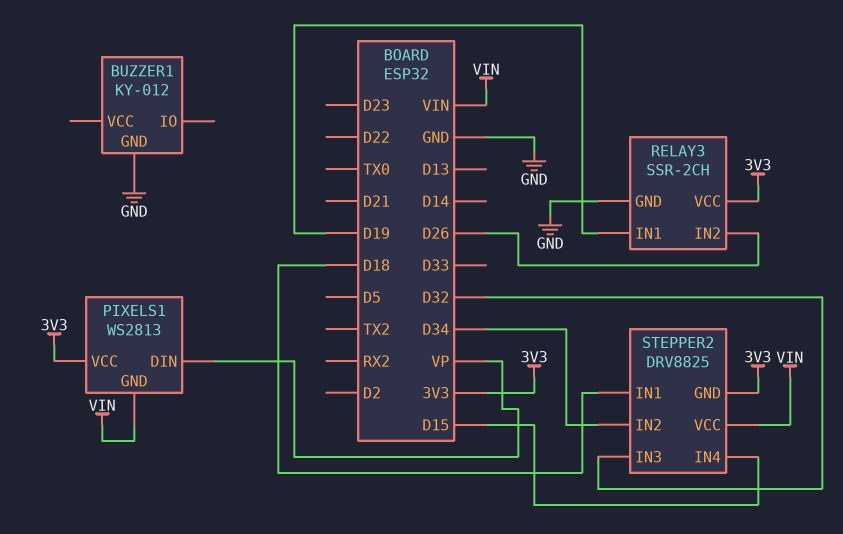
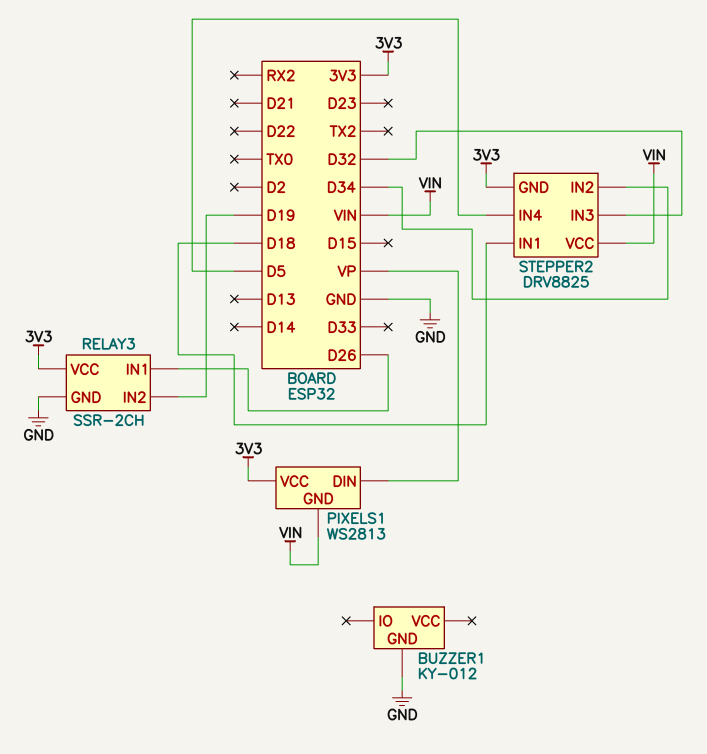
RELAY3 pin IN1: D19 -> D26
RELAY3 pin IN2: D26 -> D19
STEPPER2 pin IN4: D15 -> D5

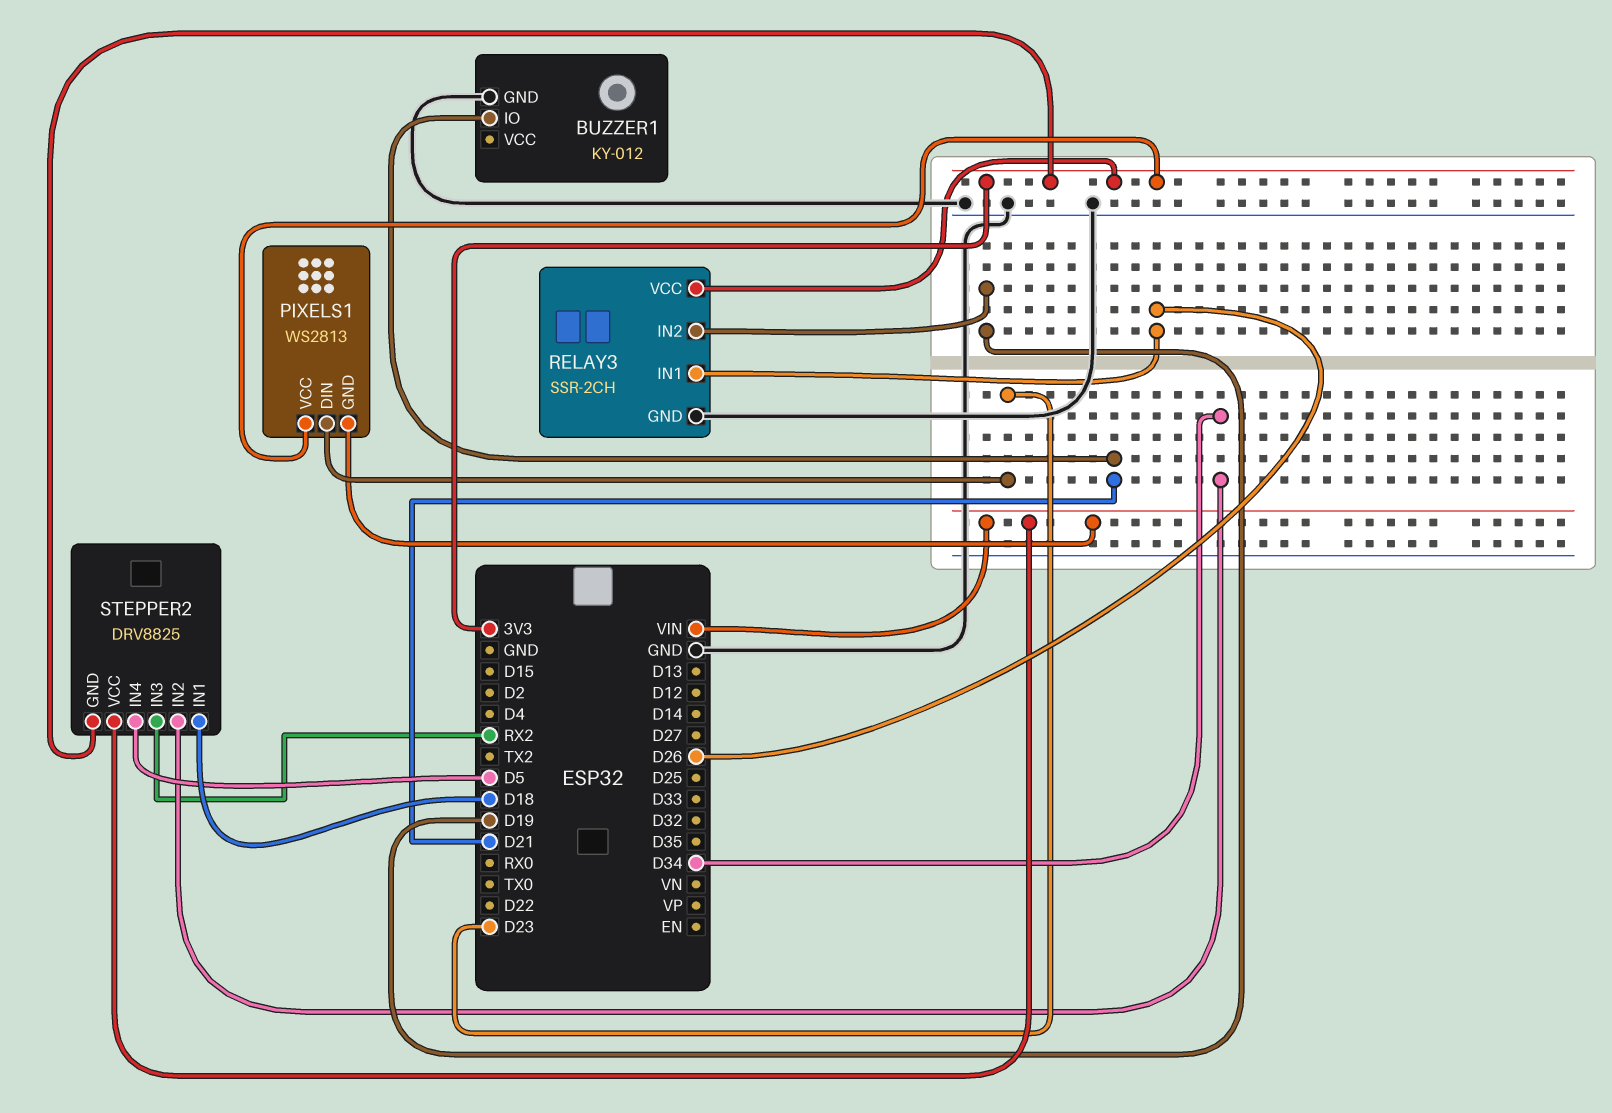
BUZZER1 pin IO: none -> D21
PIXELS1 pin DIN: VP -> D23
STEPPER2 pin IN3: D32 -> RX2

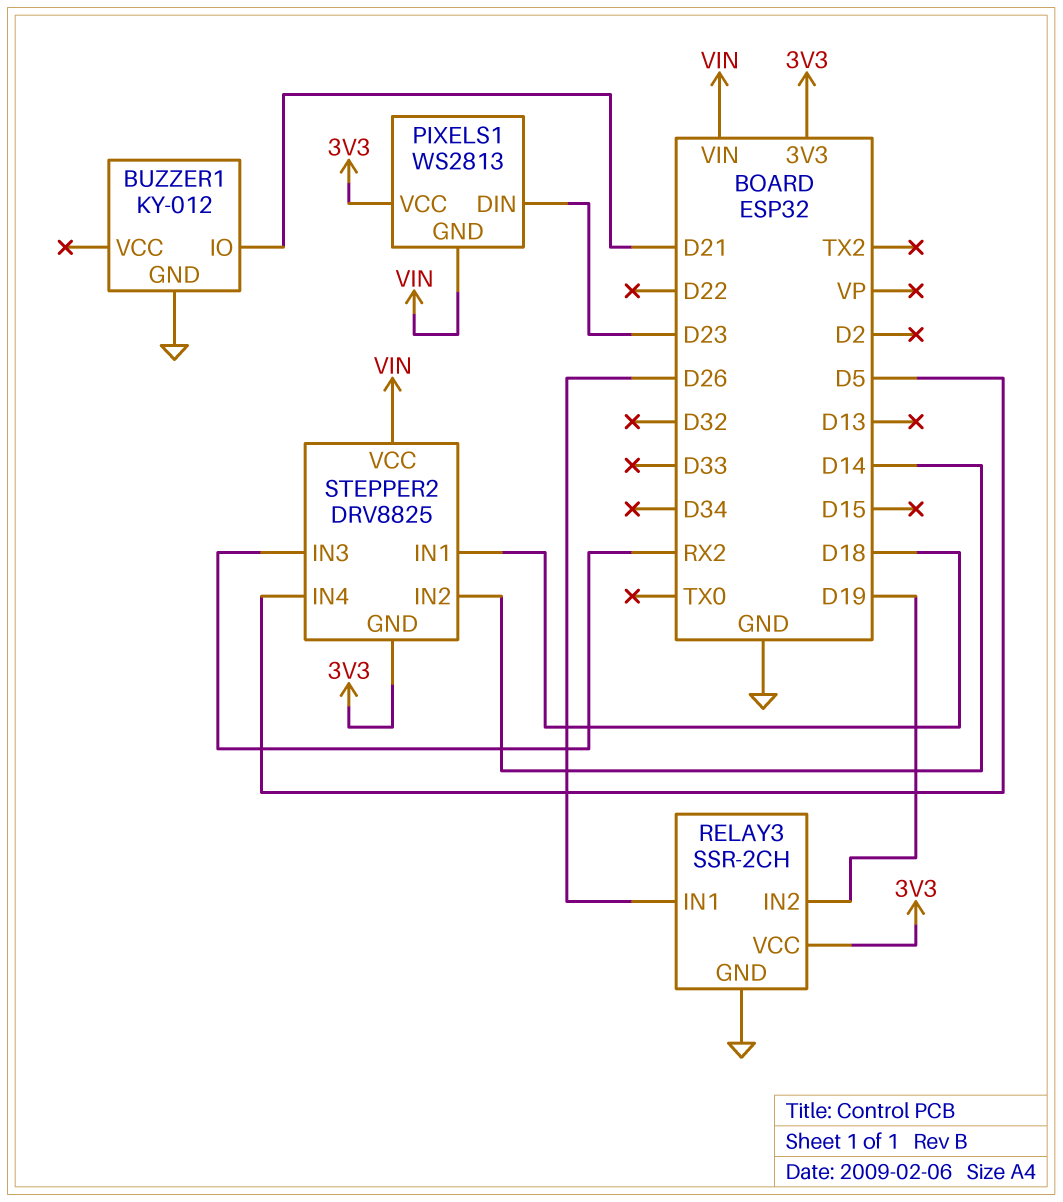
STEPPER2 pin IN2: D34 -> D14

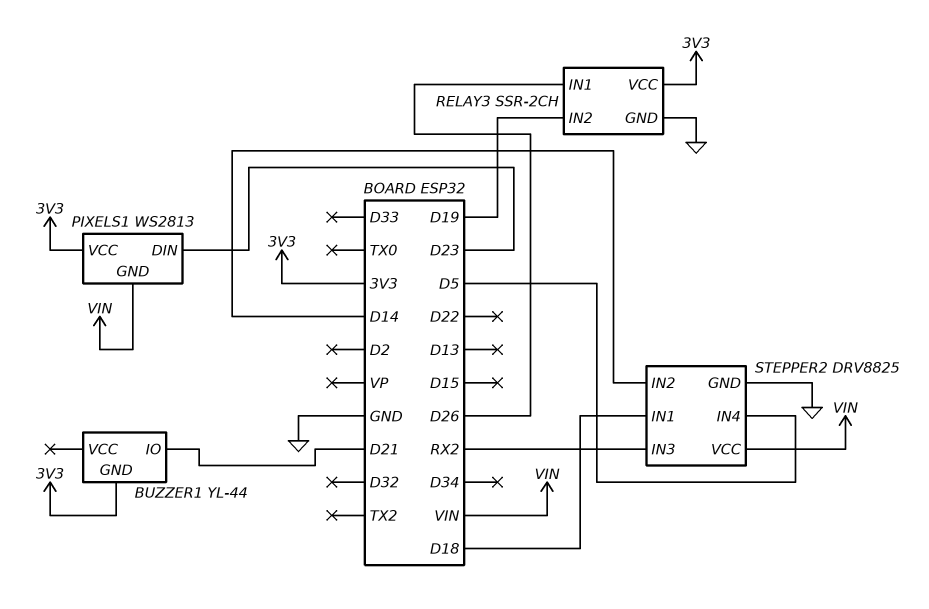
BUZZER1: KY-012 -> YL-44
BUZZER1 pin GND: GND -> 3V3
STEPPER2 pin GND: 3V3 -> GND

